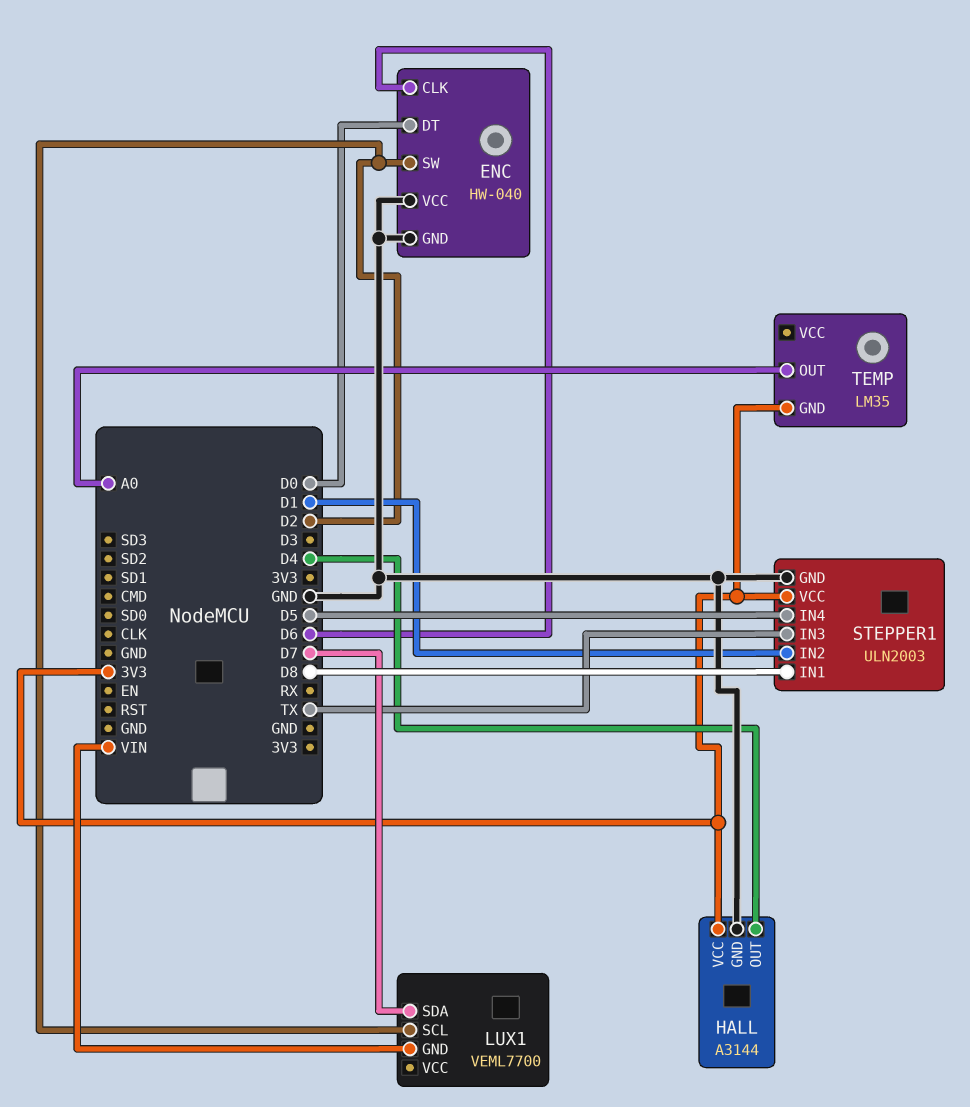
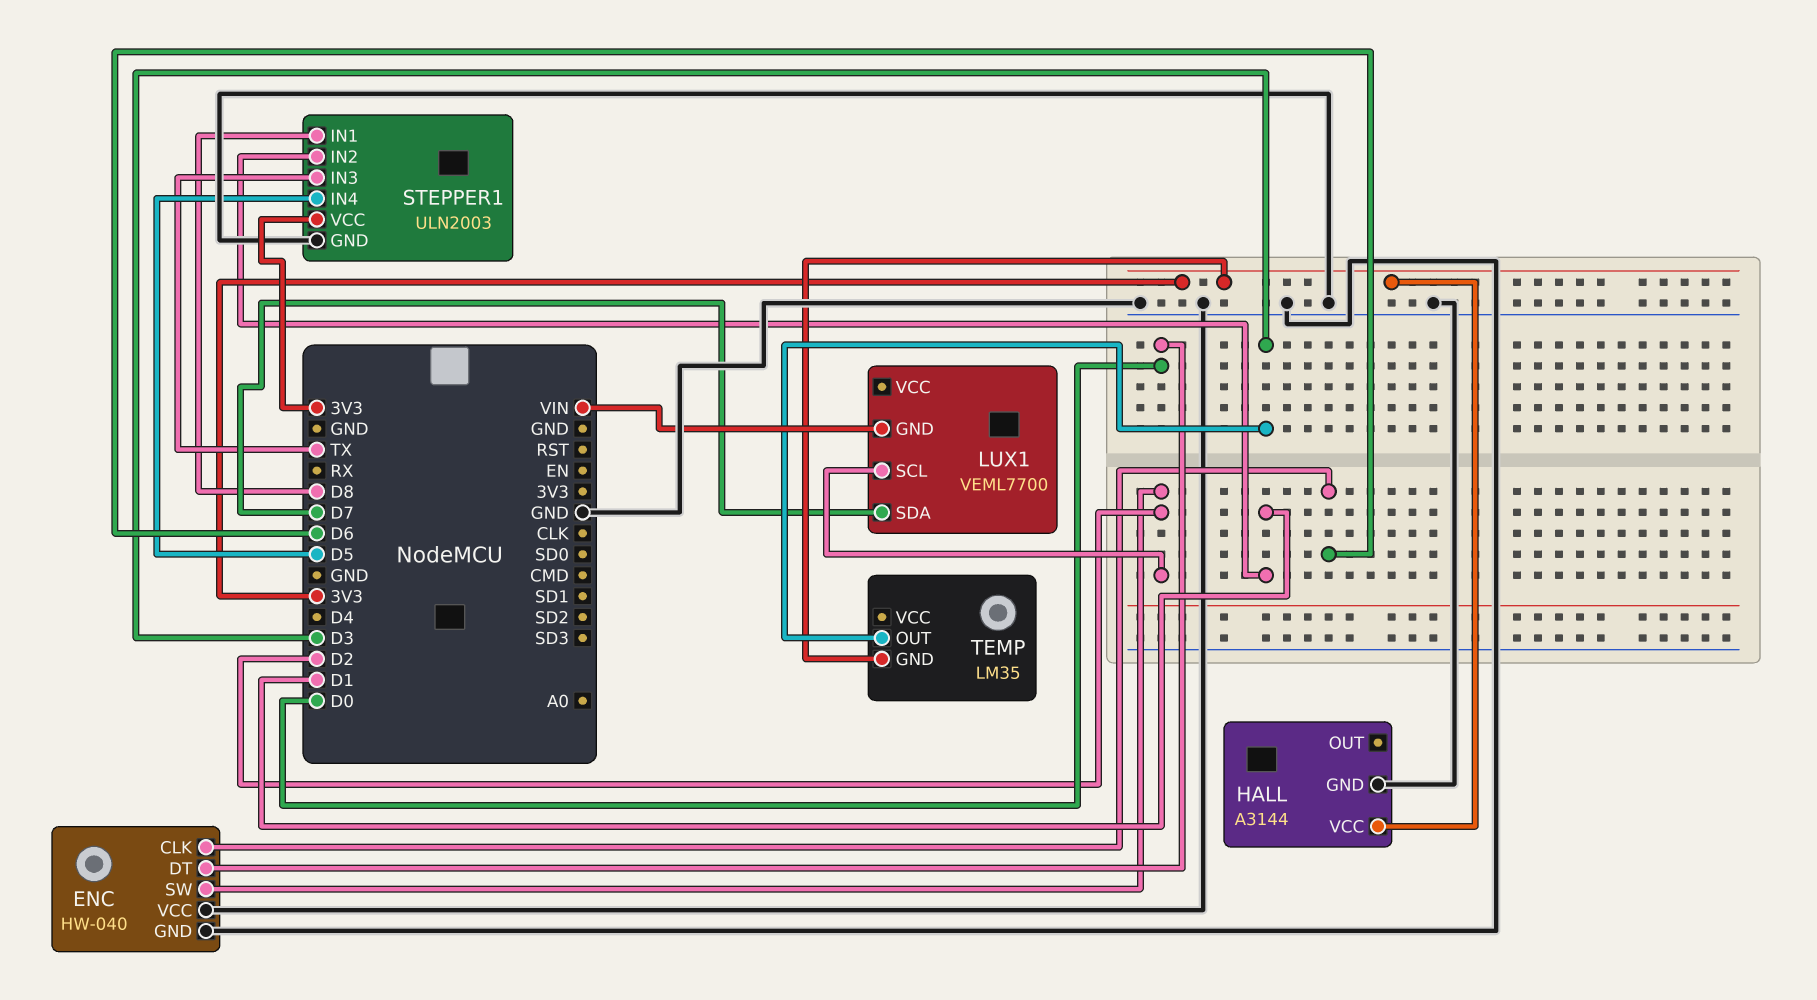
HALL pin OUT: D4 -> none
TEMP pin OUT: A0 -> D3

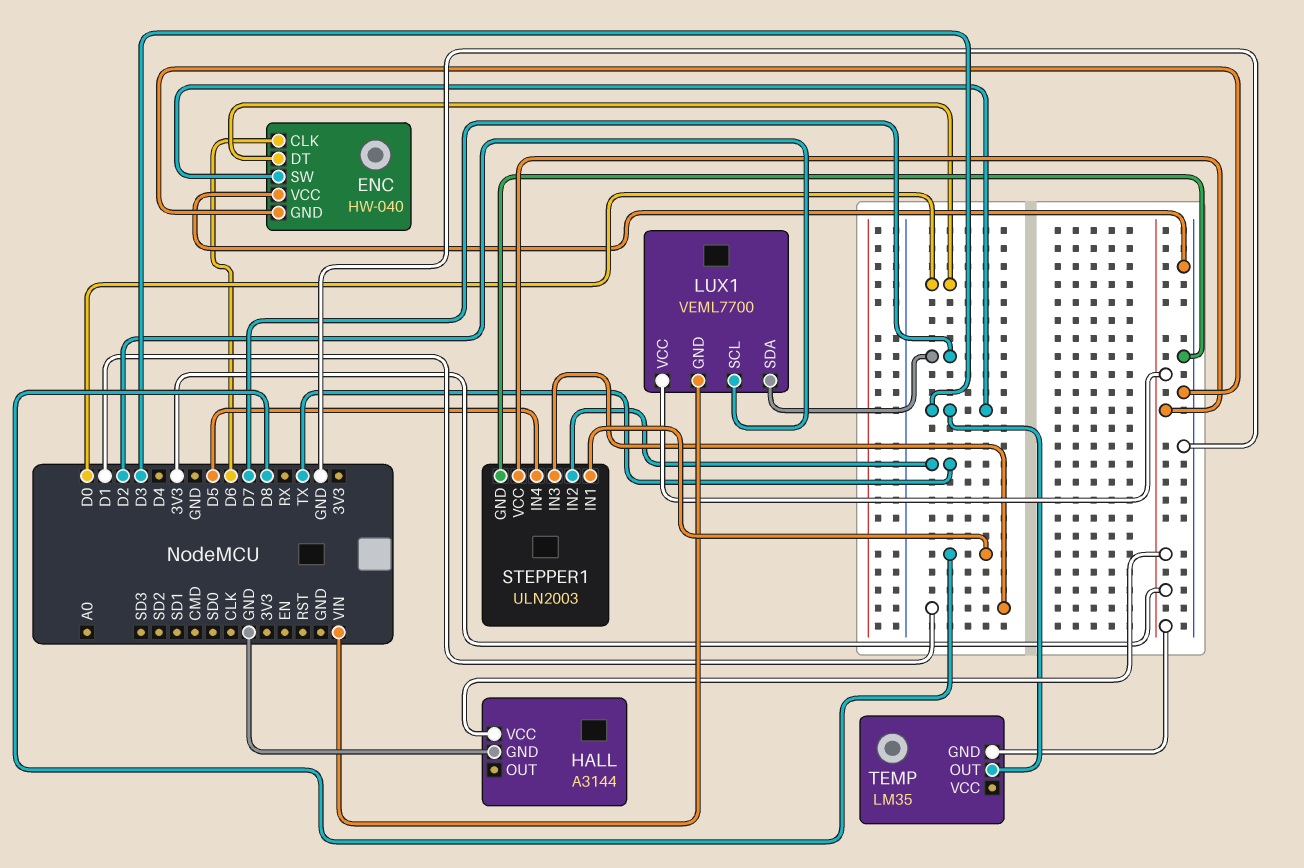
ENC pin SW: D2 -> D3
LUX1 pin VCC: none -> 3V3
STEPPER1 pin IN2: D1 -> TX
STEPPER1 pin IN3: TX -> D1

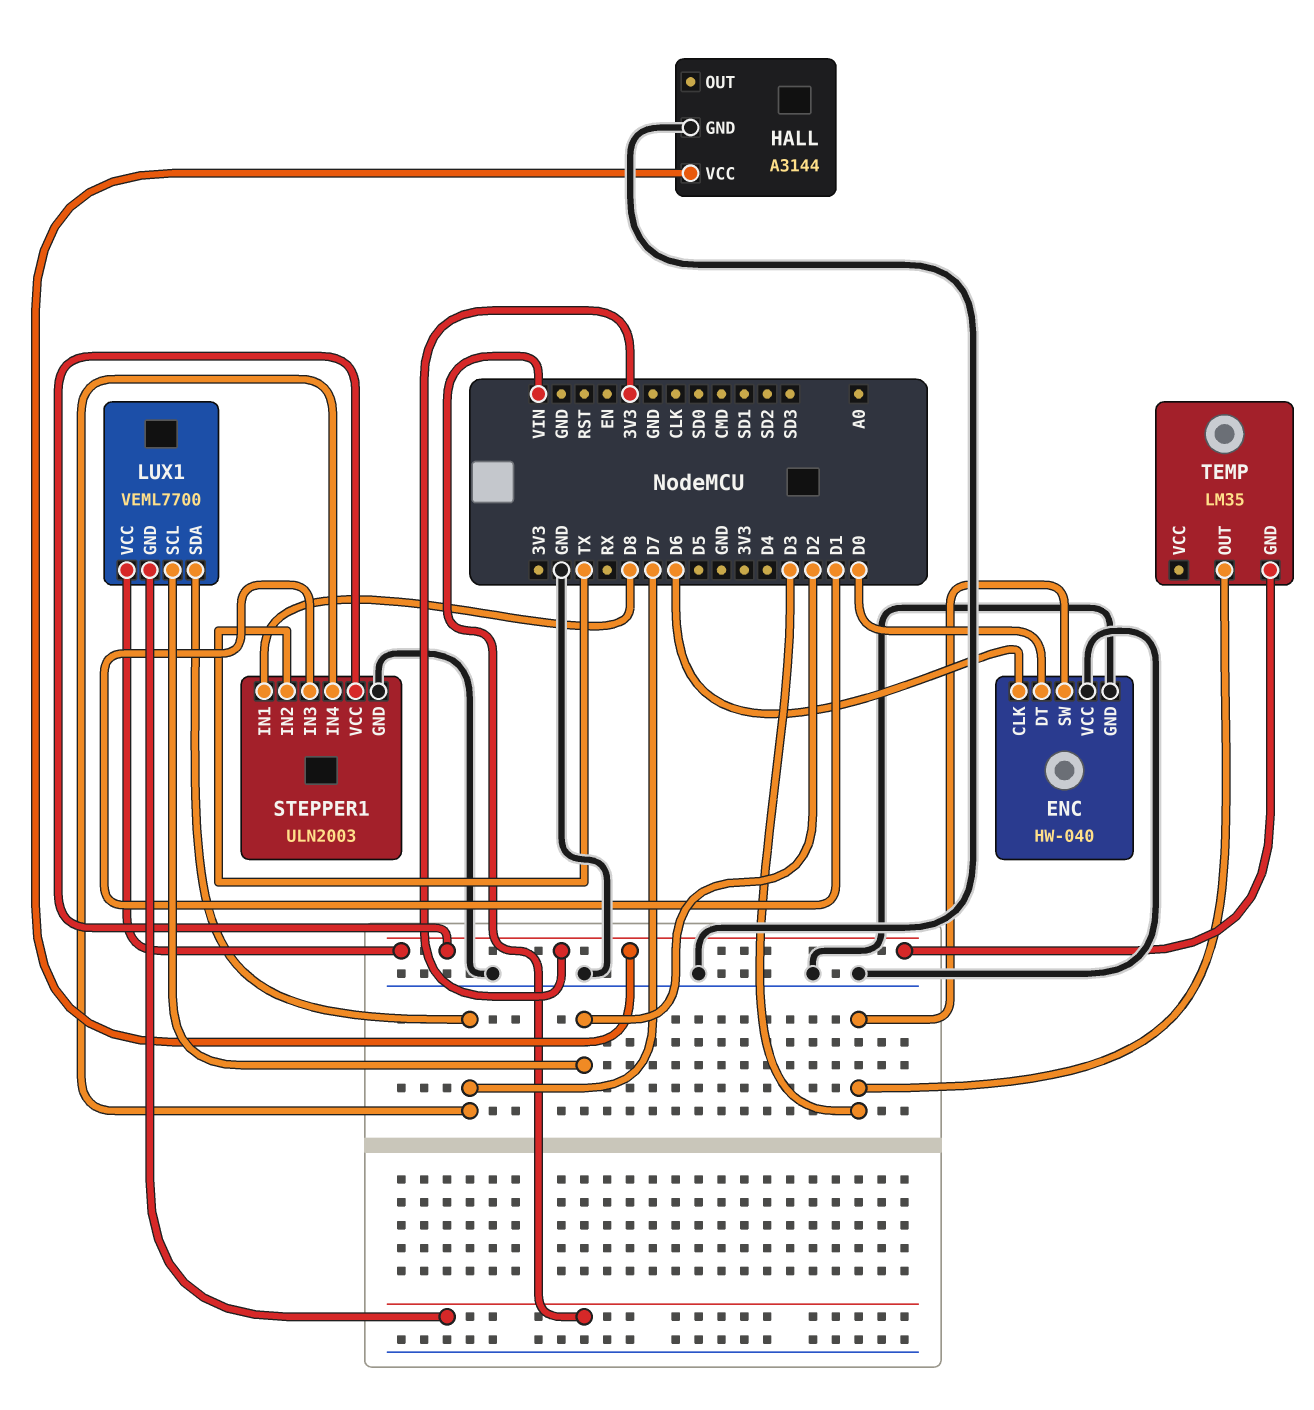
STEPPER1 pin IN4: D5 -> D7

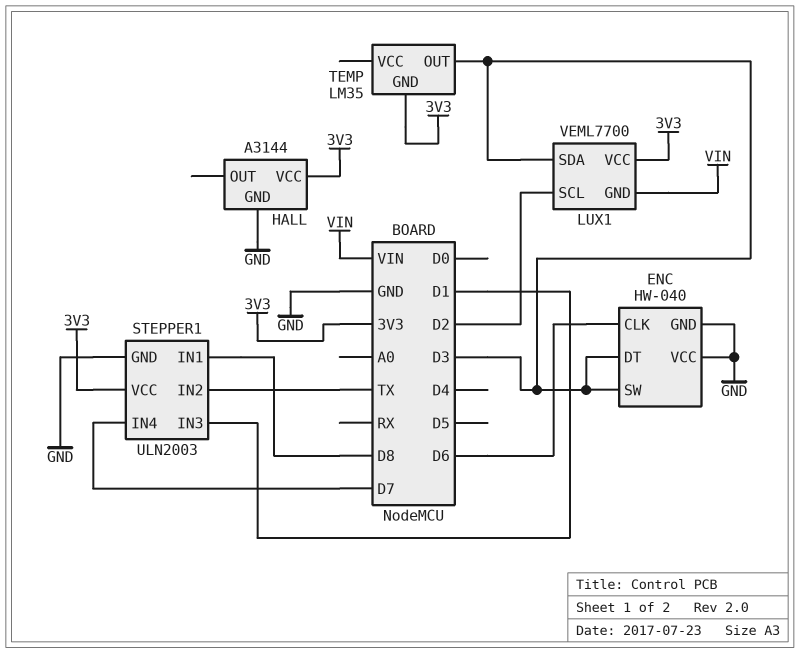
ENC pin DT: D0 -> D3
LUX1 pin SDA: D7 -> D3

